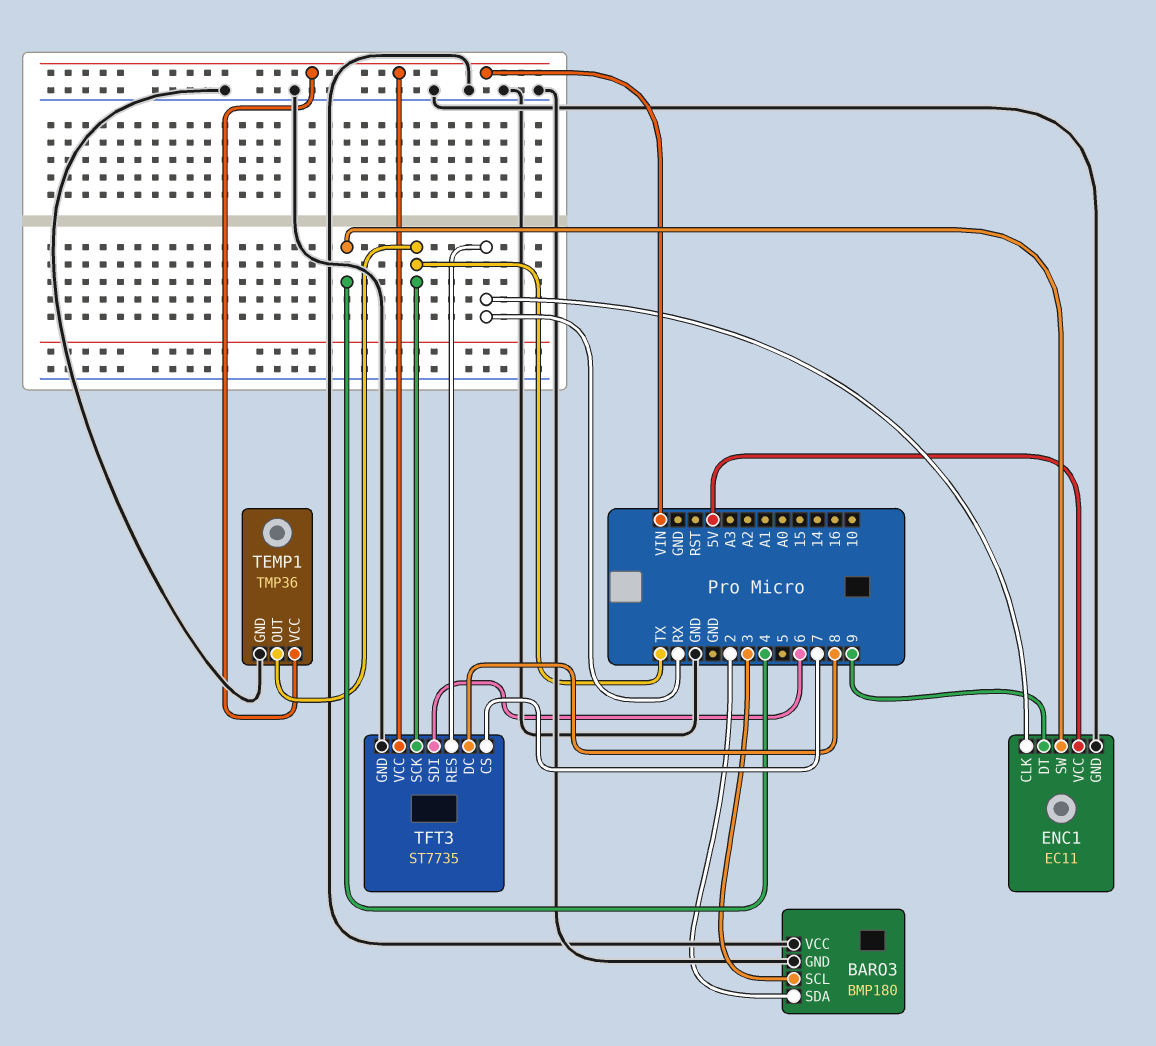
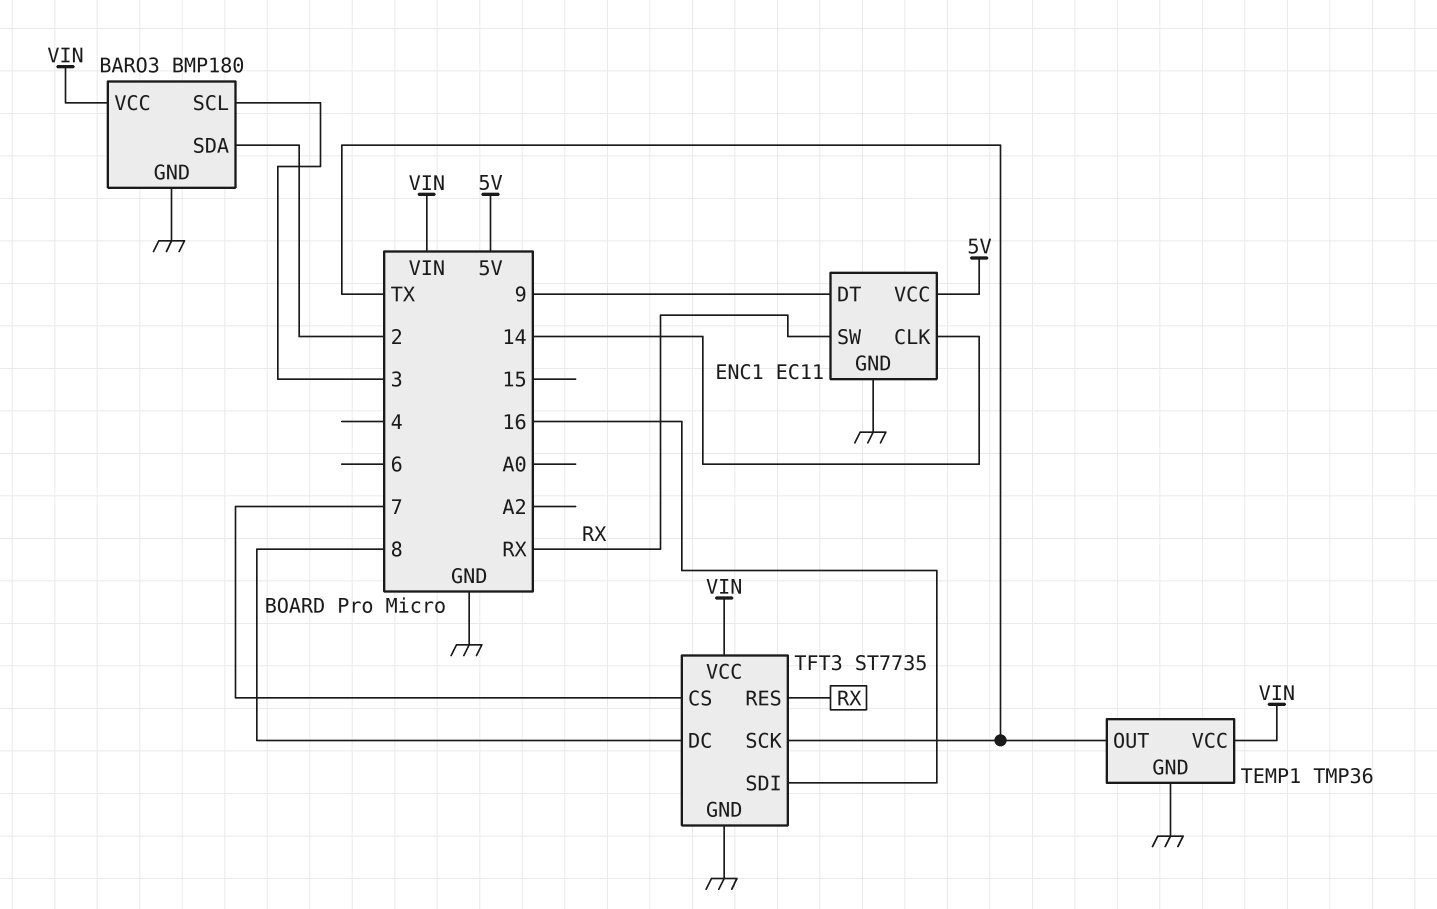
BARO3 pin VCC: GND -> VIN
ENC1 pin CLK: RX -> 14
ENC1 pin SW: 4 -> RX
TFT3 pin SDI: 6 -> 16

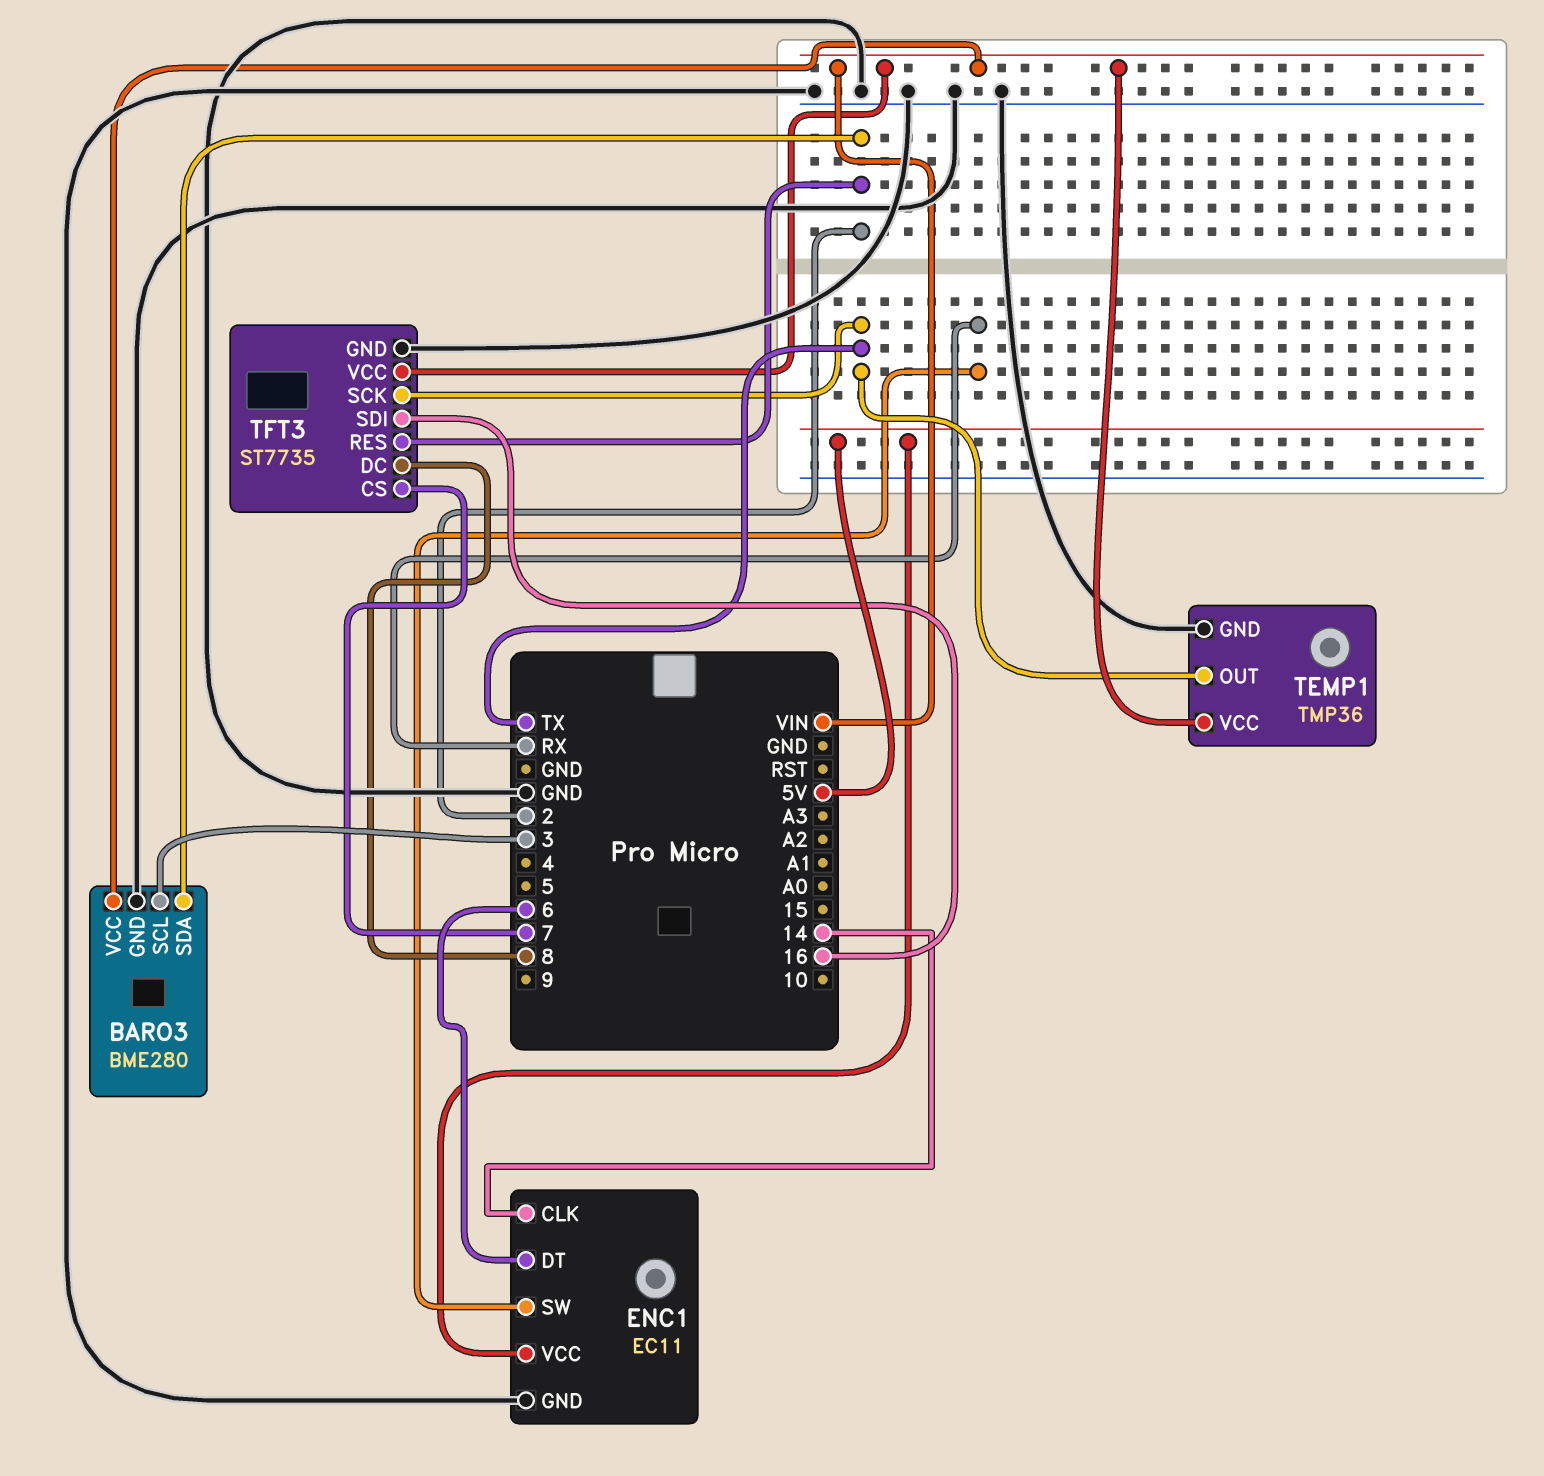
BARO3: BMP180 -> BME280
ENC1 pin DT: 9 -> 6
TFT3 pin RES: RX -> 2

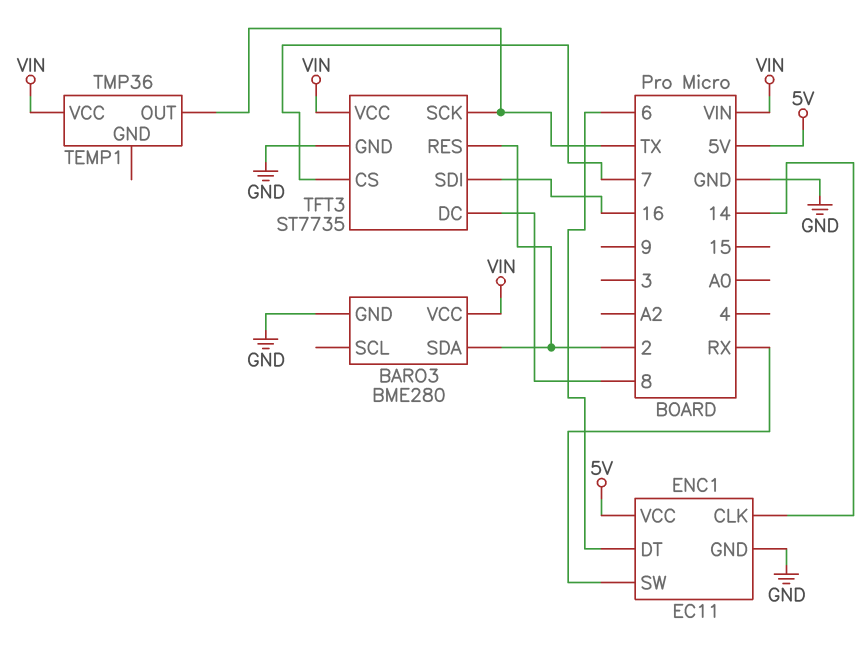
BARO3 pin SCL: 3 -> none
TEMP1 pin GND: GND -> none

